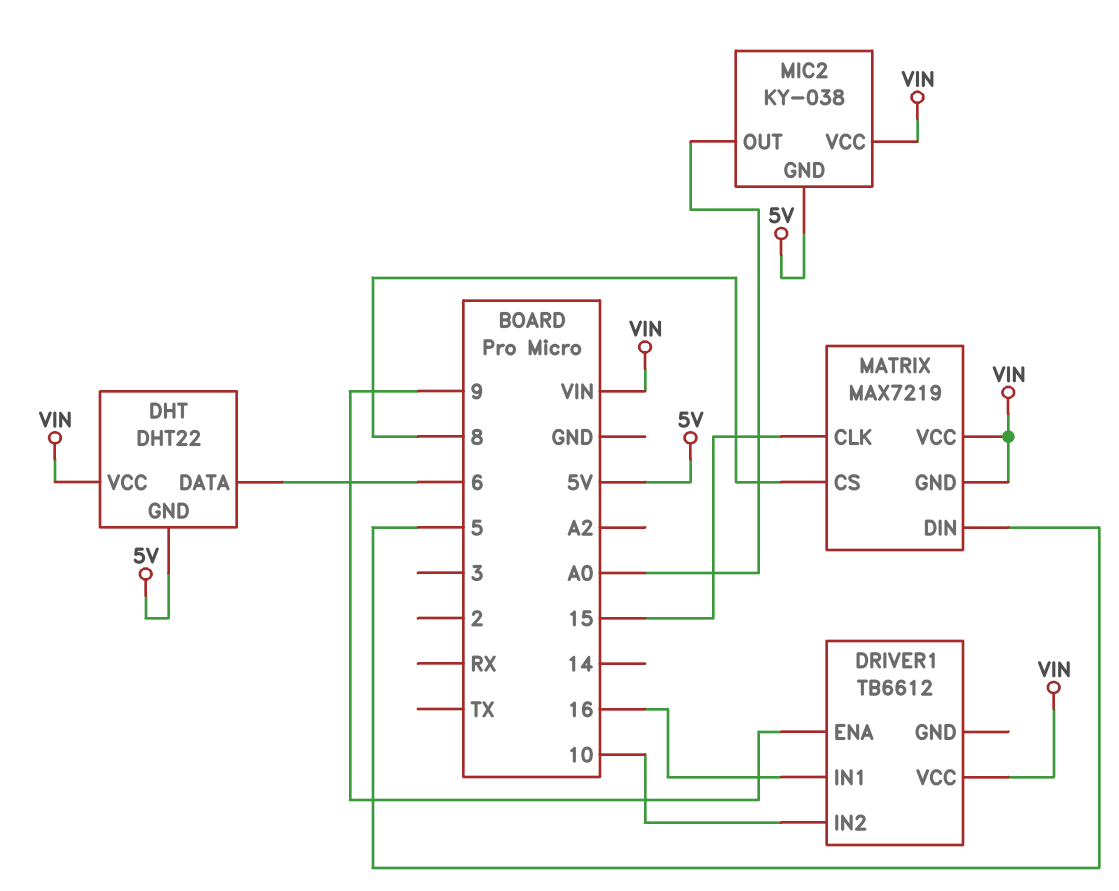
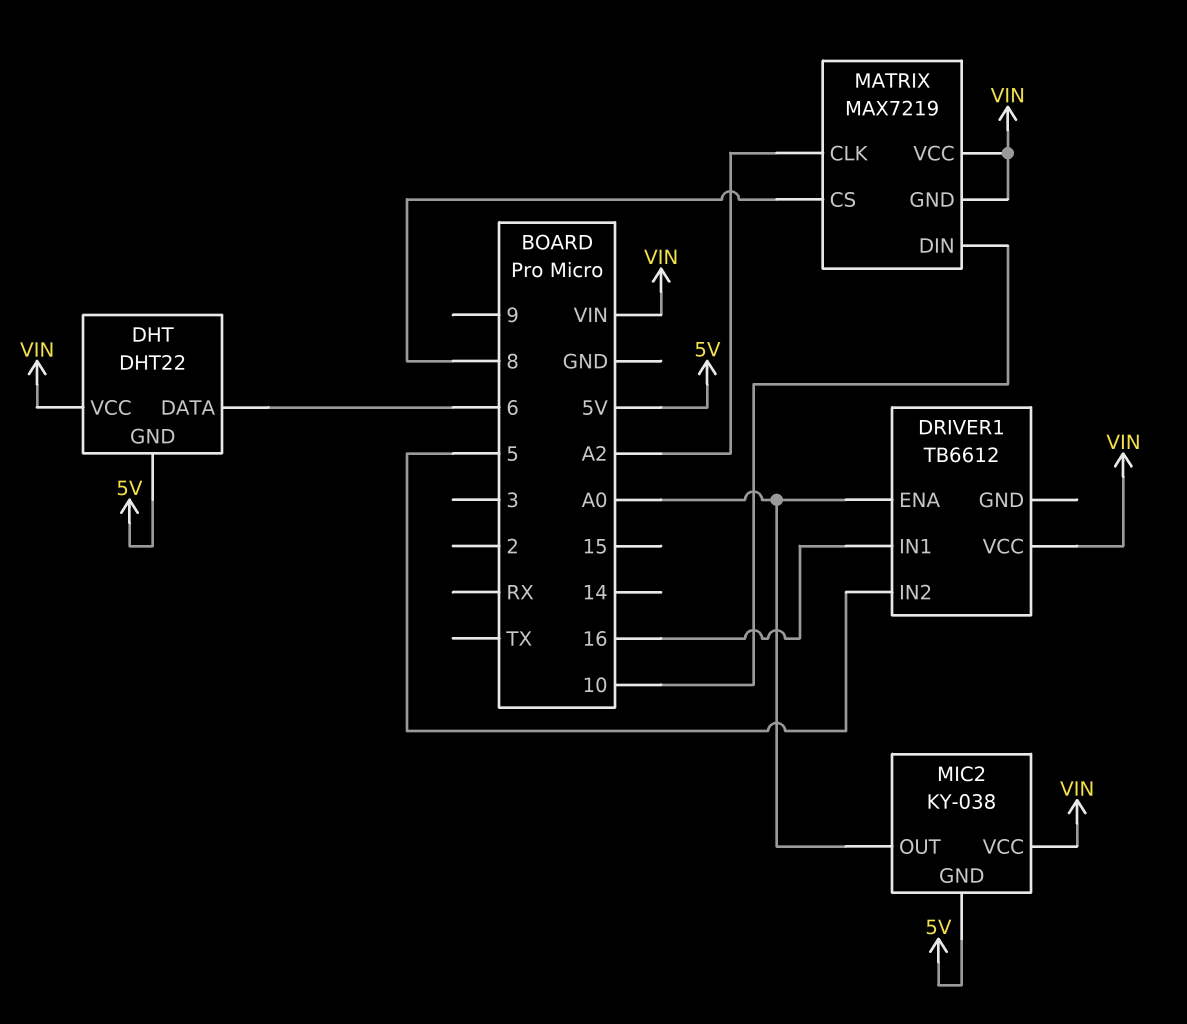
DRIVER1 pin ENA: 9 -> A0
DRIVER1 pin IN2: 10 -> 5
MATRIX pin CLK: 15 -> A2
MATRIX pin DIN: 5 -> 10

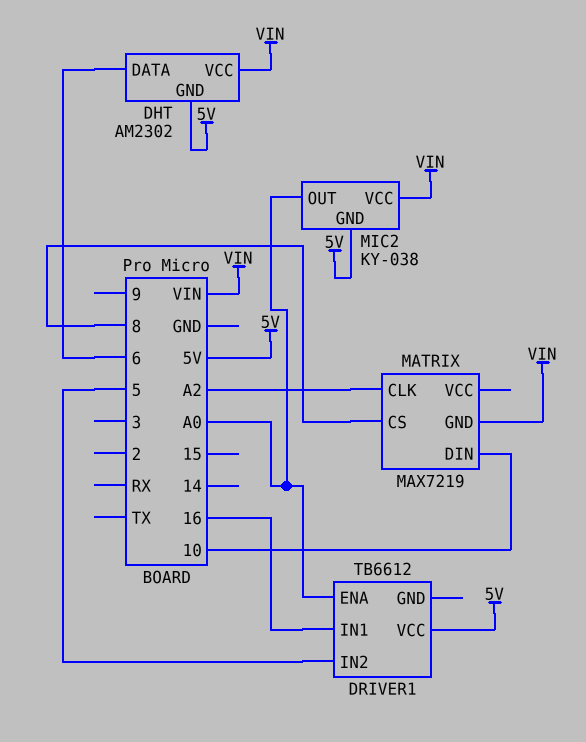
DHT: DHT22 -> AM2302
DRIVER1 pin VCC: VIN -> 5V
MATRIX pin VCC: VIN -> none

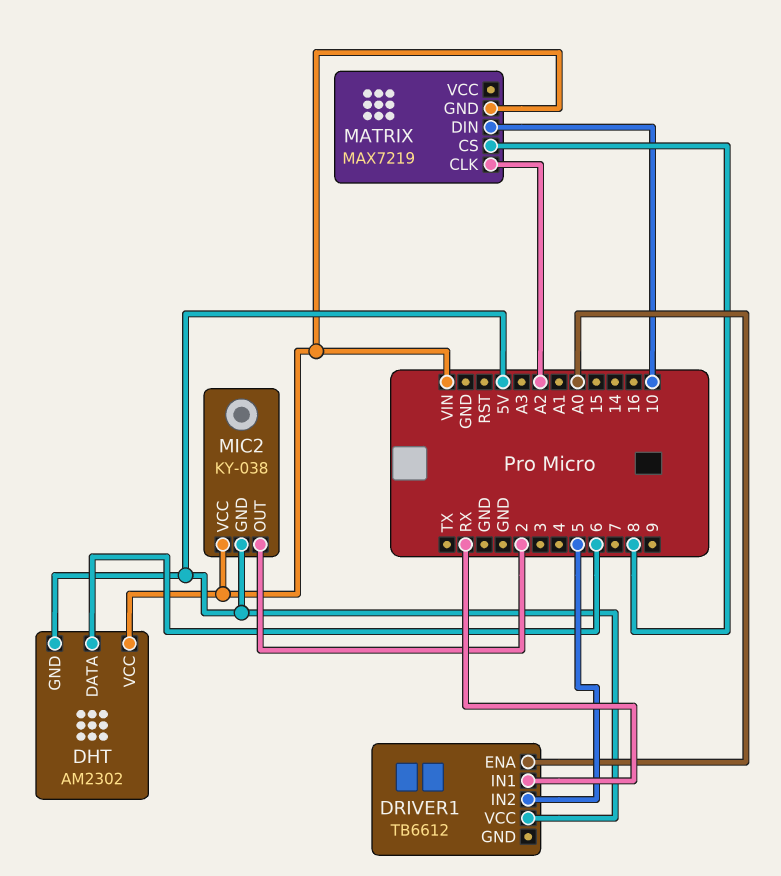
DRIVER1 pin IN1: 16 -> RX
MIC2 pin OUT: A0 -> 2

